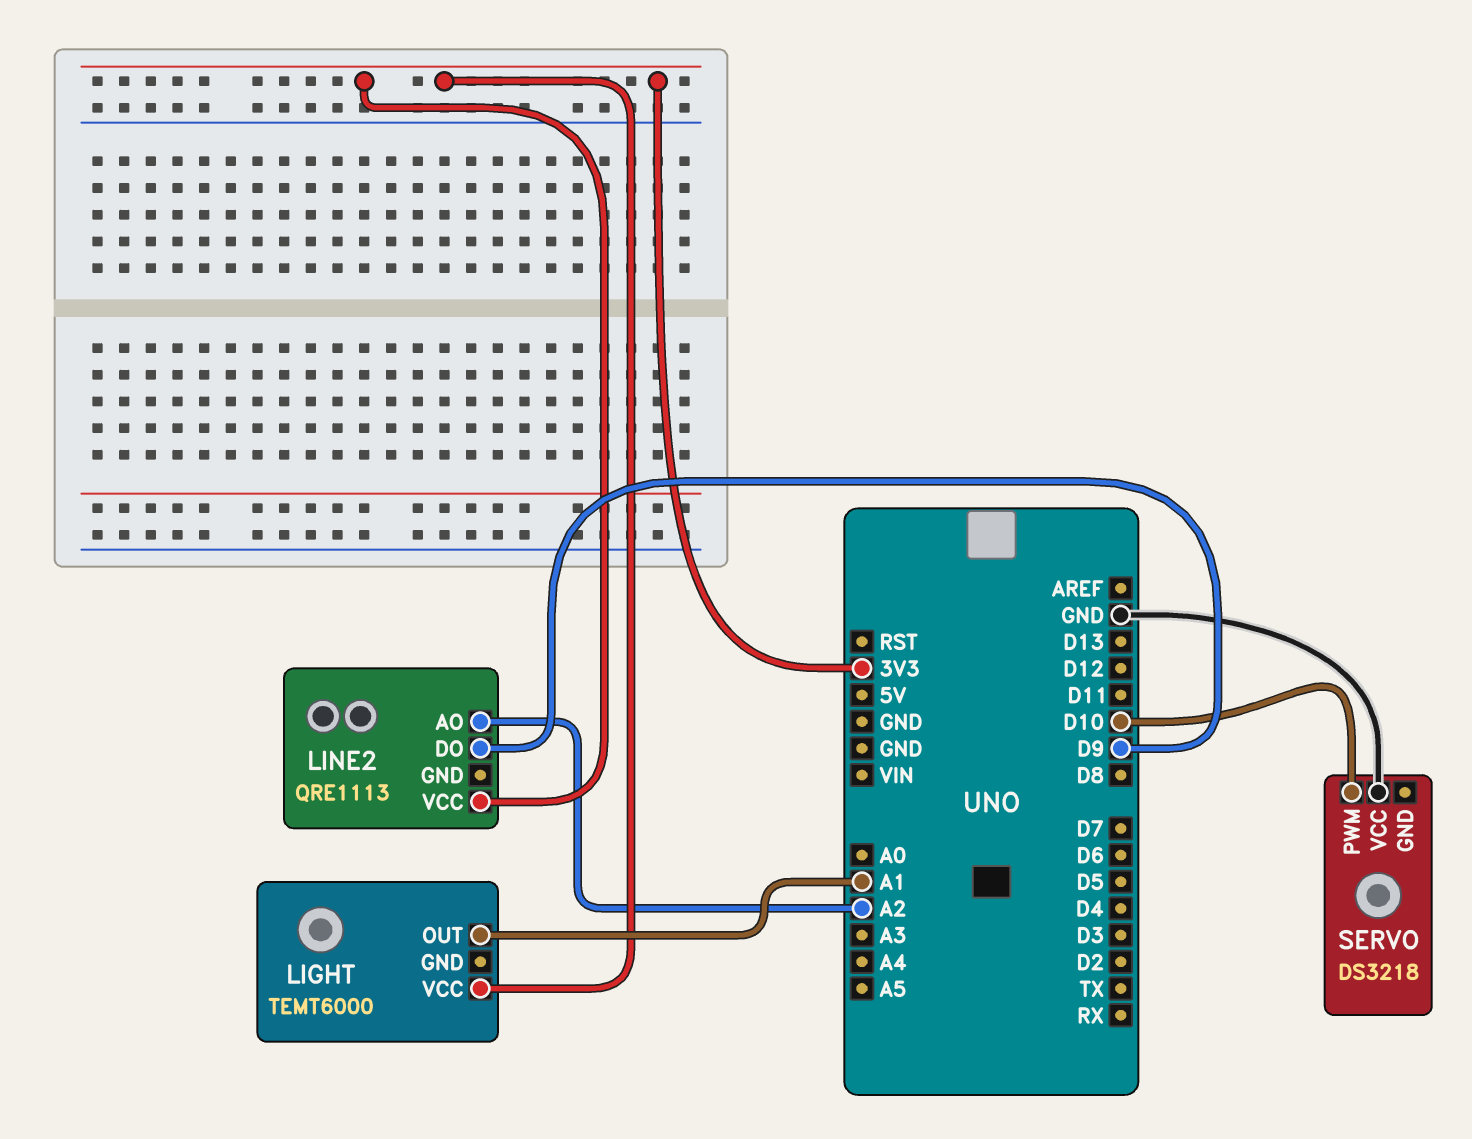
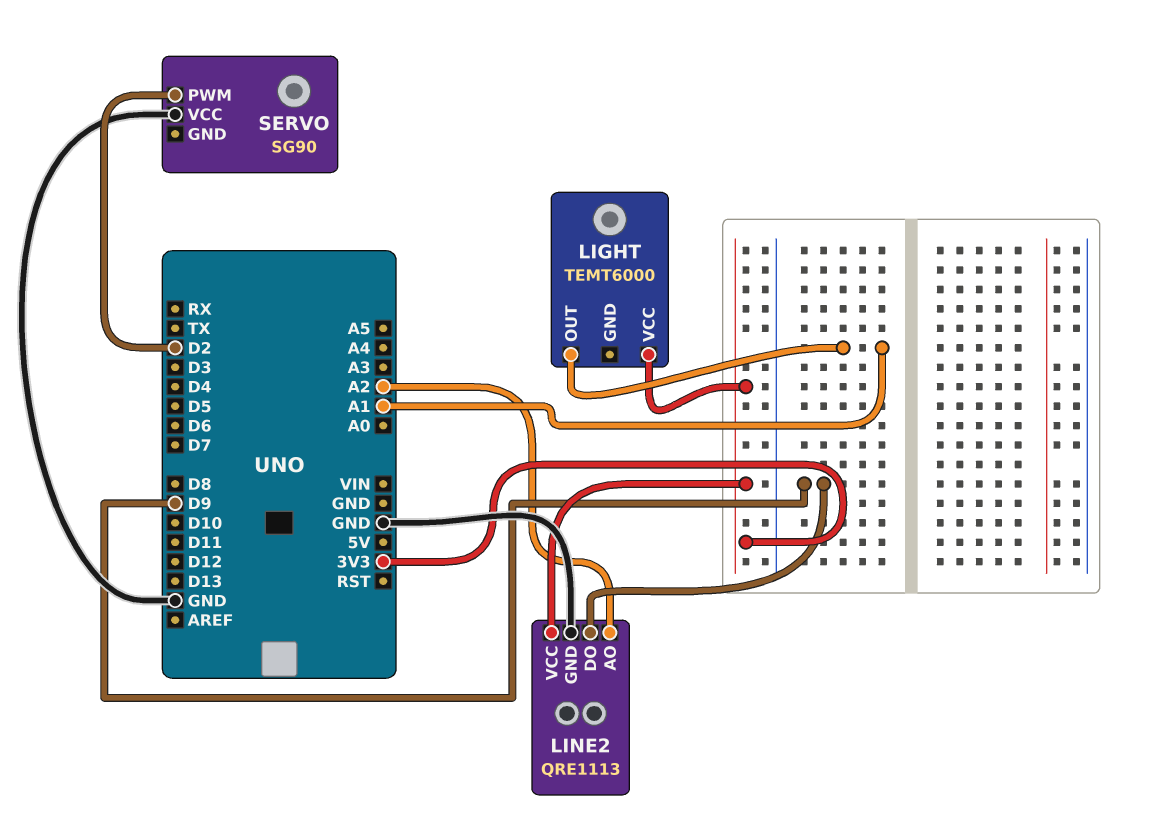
LINE2 pin GND: none -> GND
SERVO: DS3218 -> SG90
SERVO pin PWM: D10 -> D2

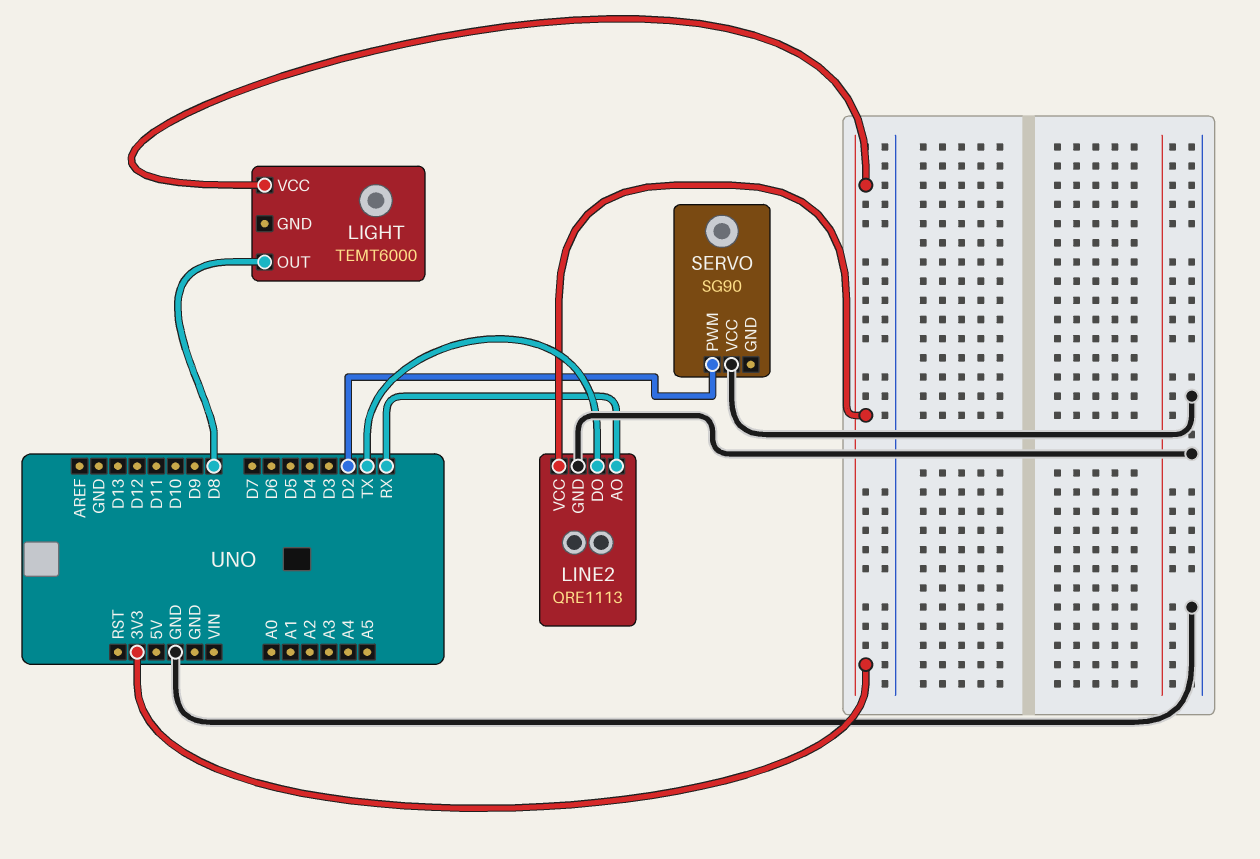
LIGHT pin OUT: A1 -> D8
LINE2 pin AO: A2 -> RX
LINE2 pin DO: D9 -> TX

